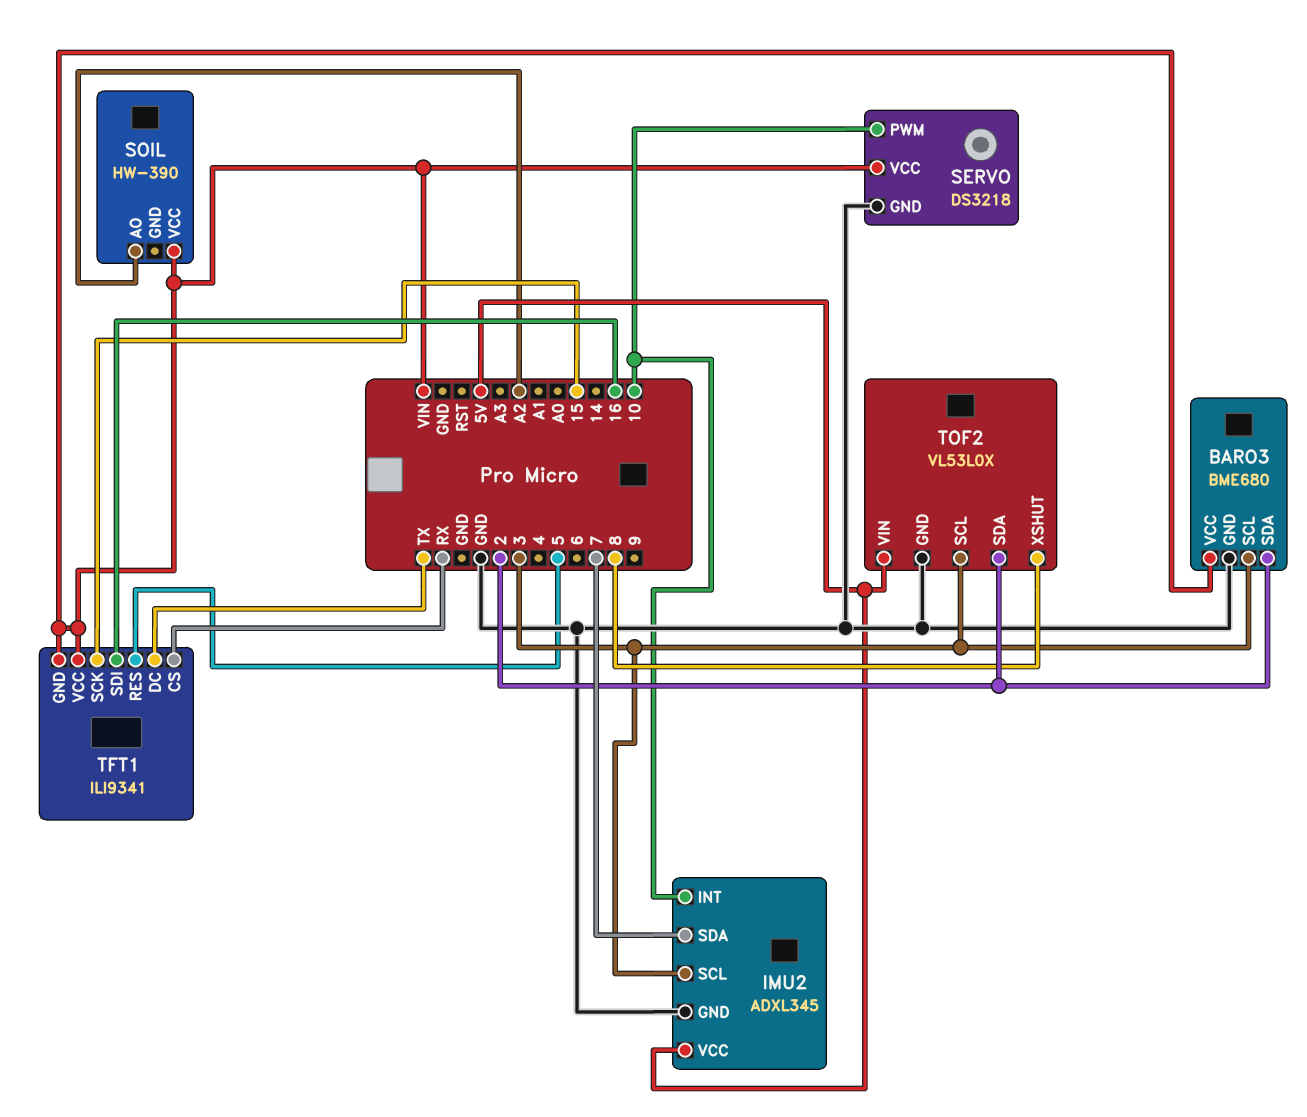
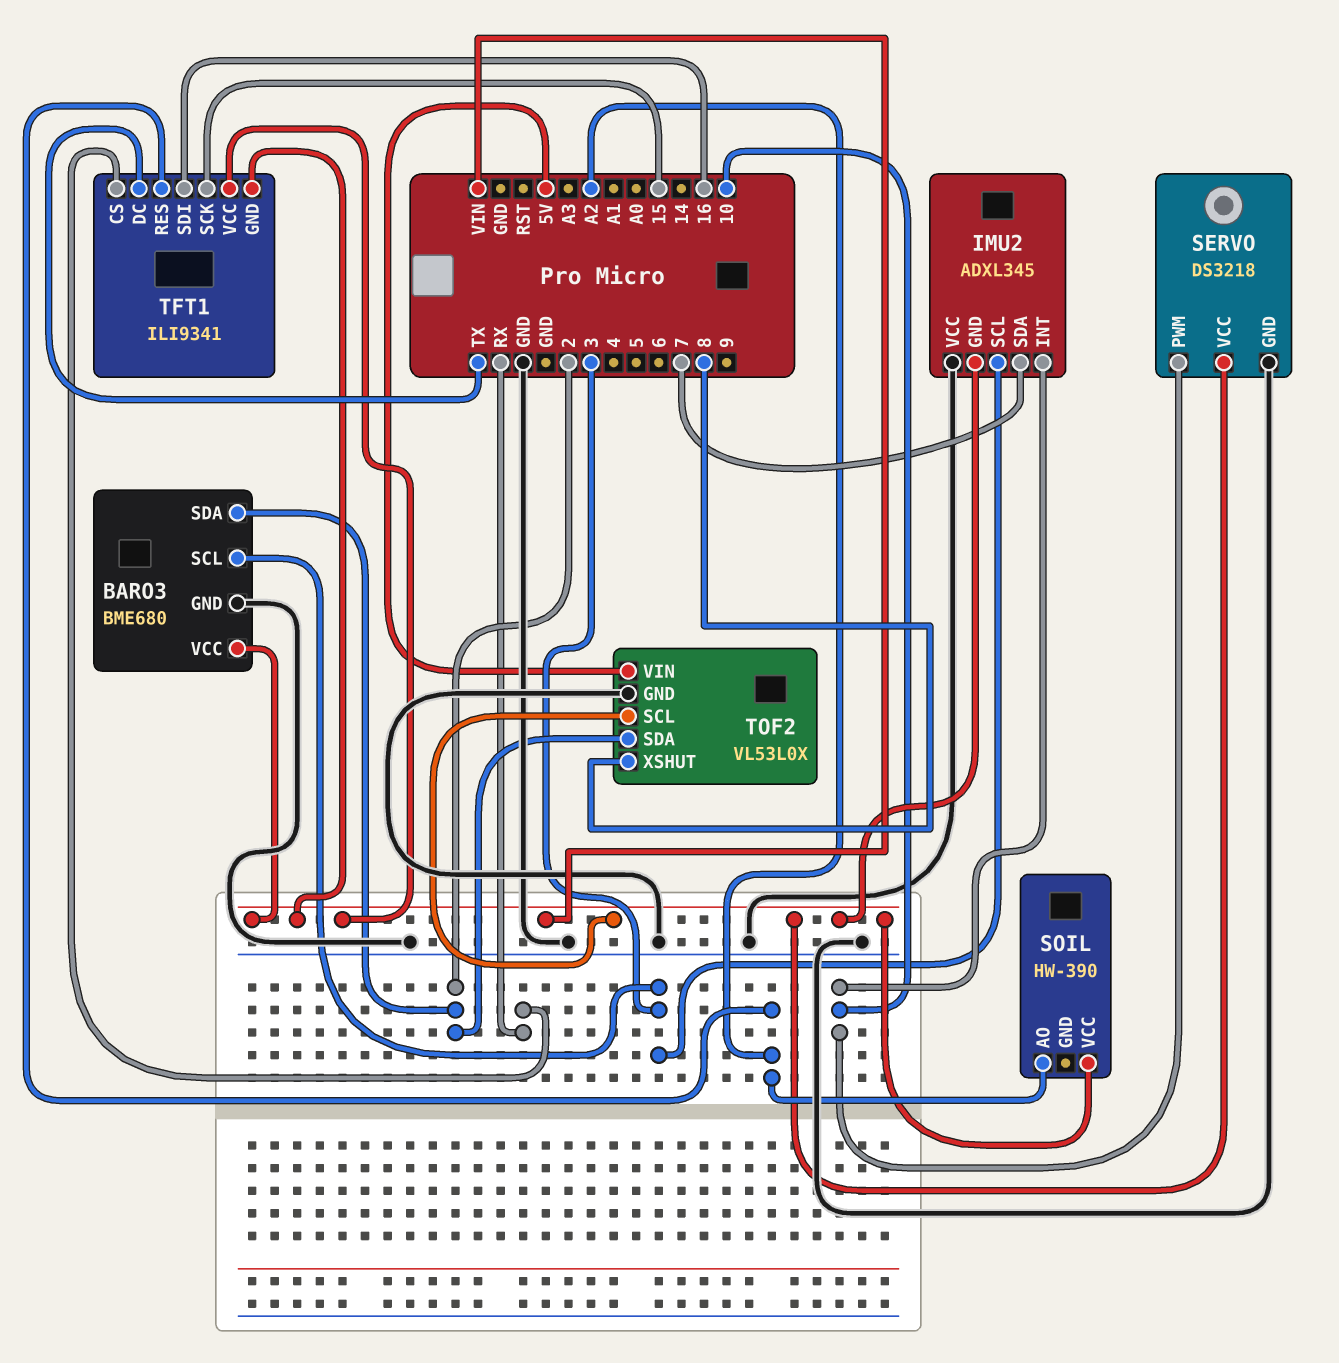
IMU2 pin GND: GND -> VIN
IMU2 pin VCC: 5V -> GND
TFT1 pin RES: 5 -> A2
TOF2 pin SCL: 3 -> VIN

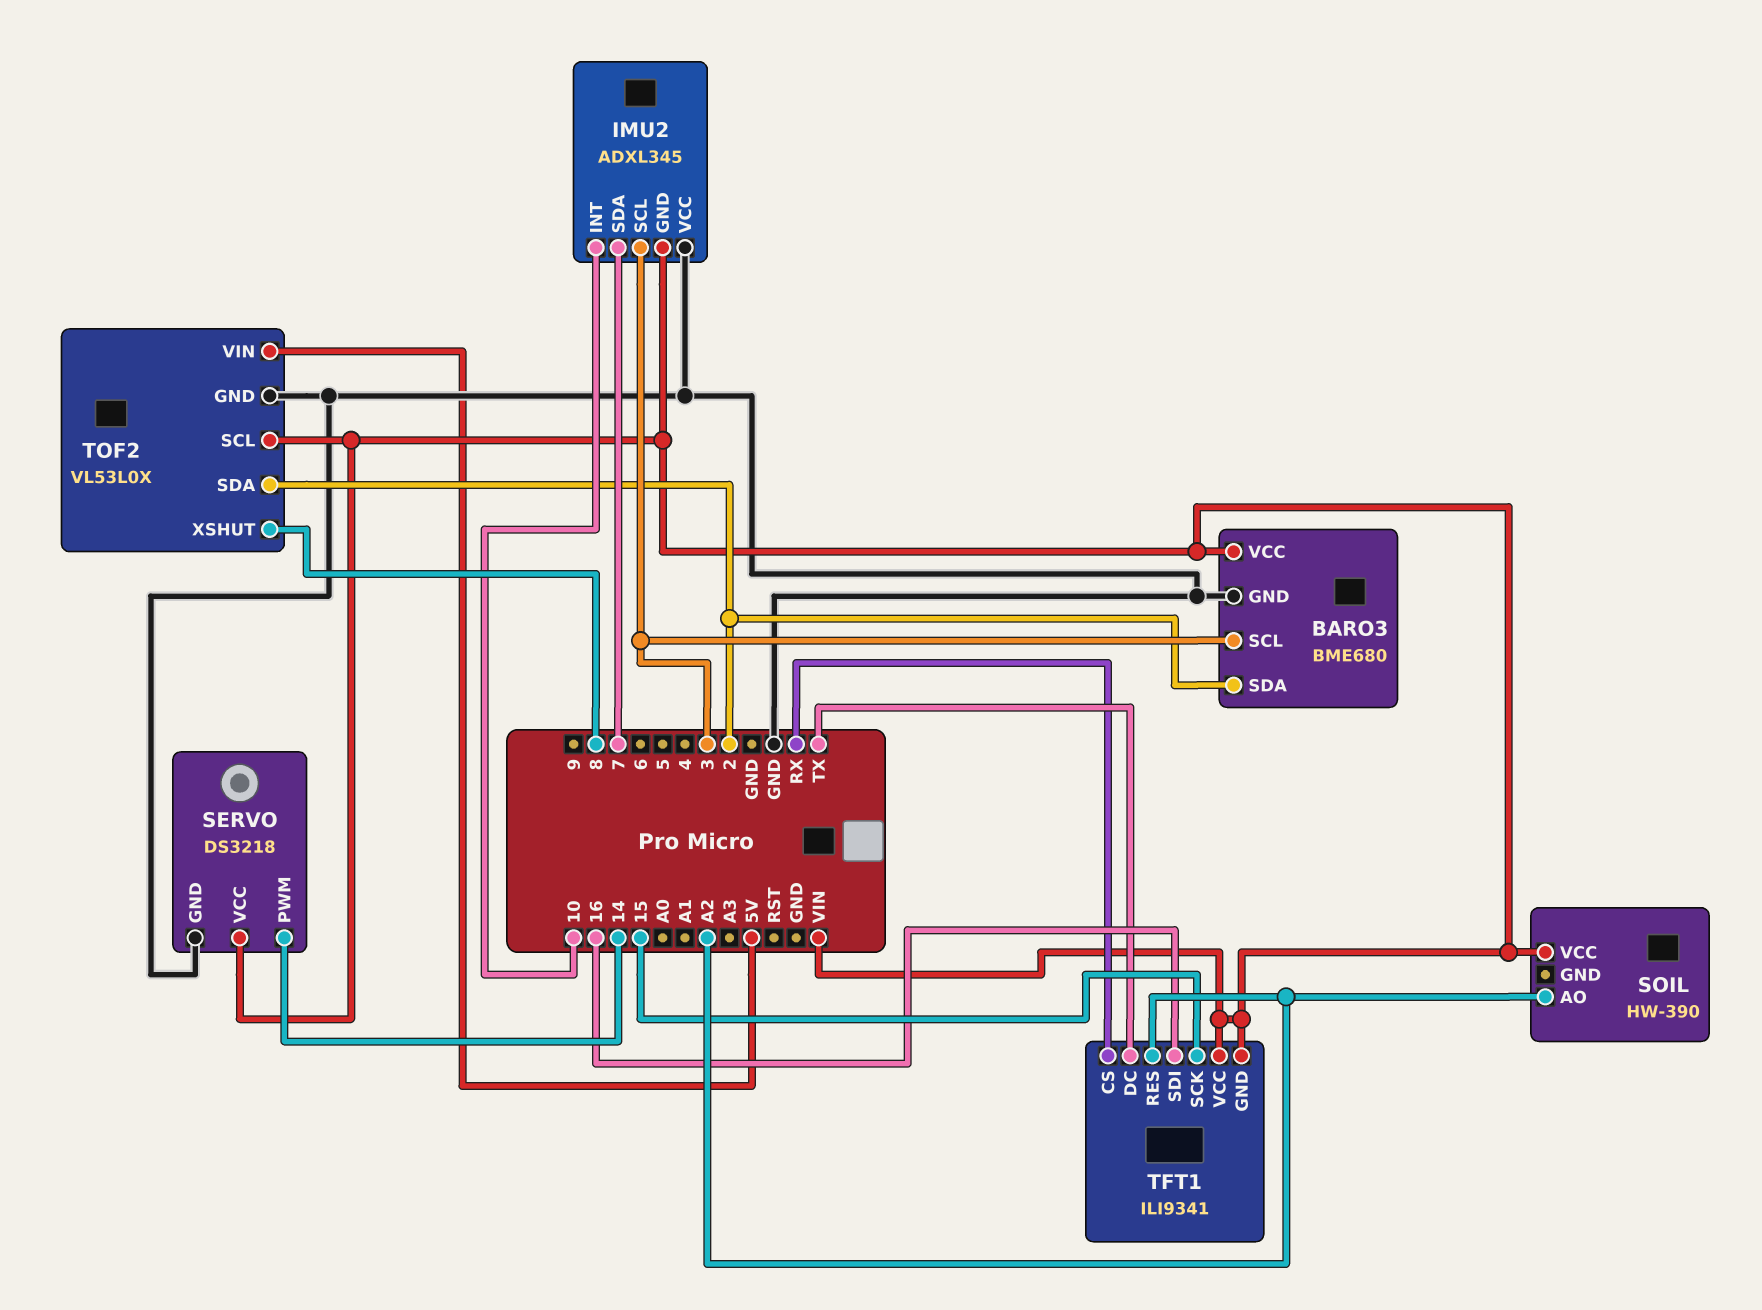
SERVO pin PWM: 10 -> 14

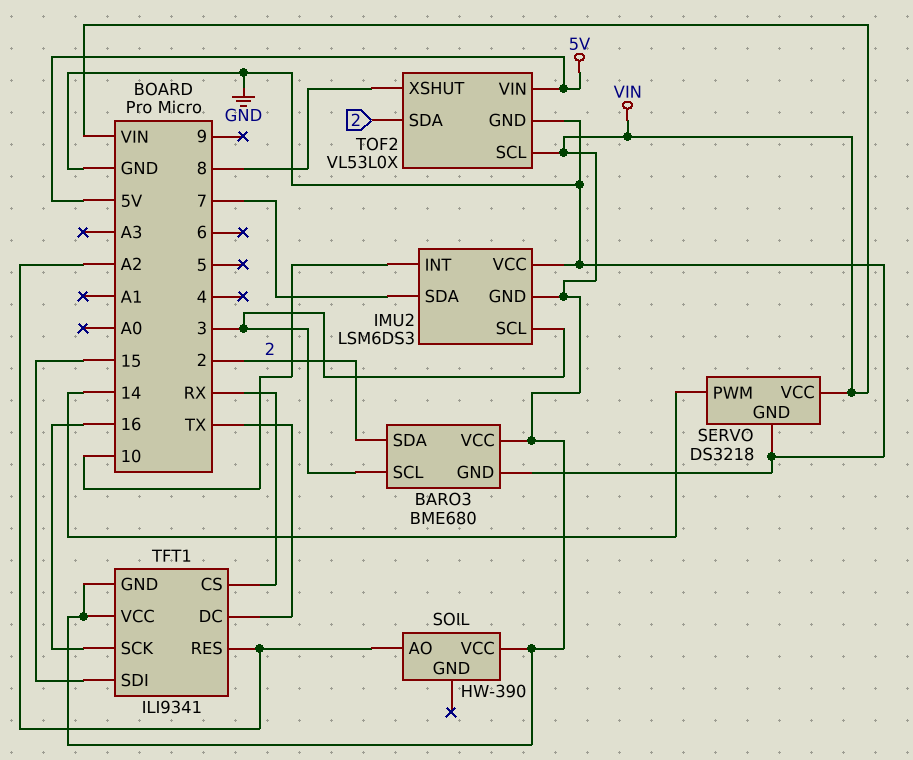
IMU2: ADXL345 -> LSM6DS3
TFT1 pin SCK: 15 -> 16
TFT1 pin SDI: 16 -> 15

